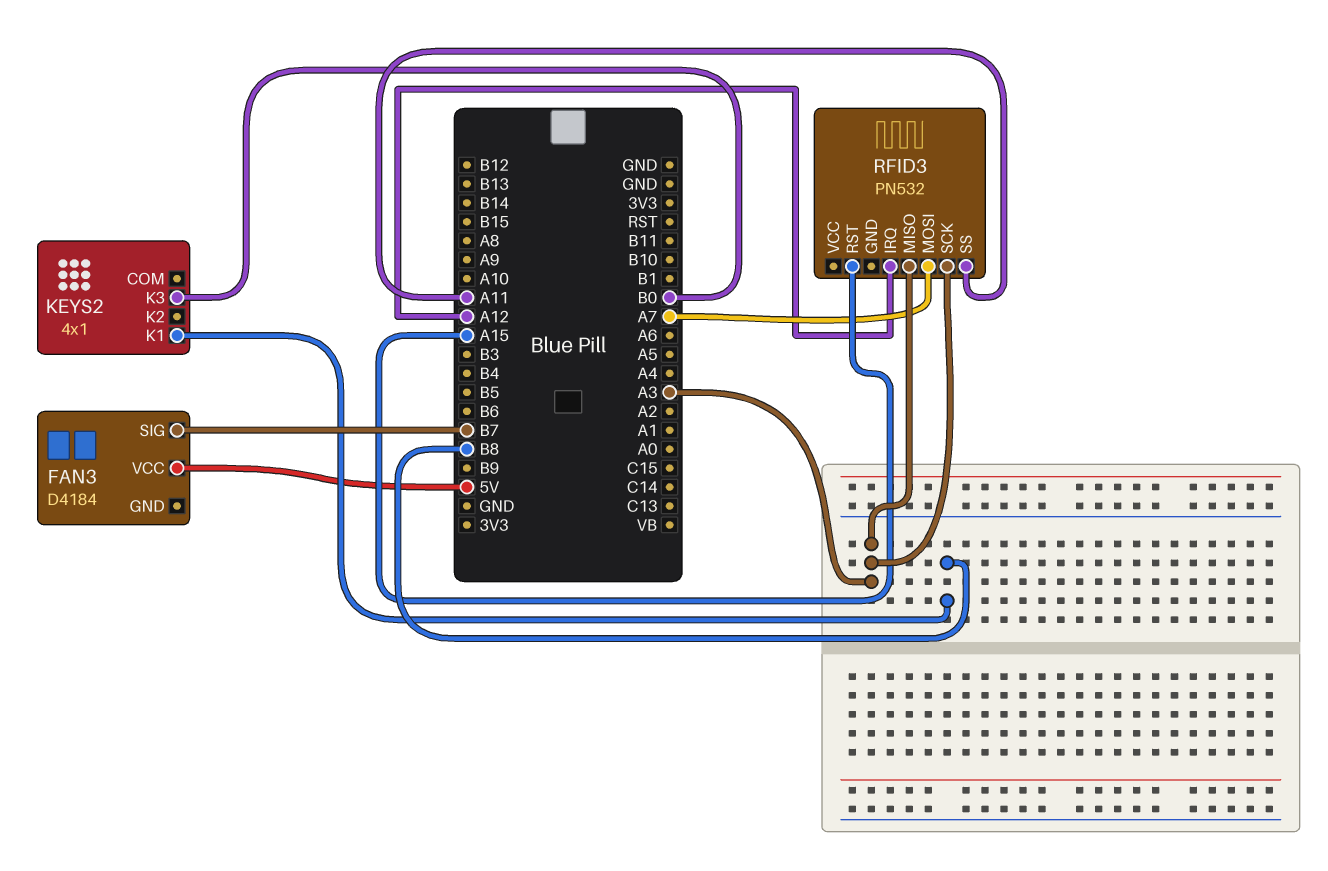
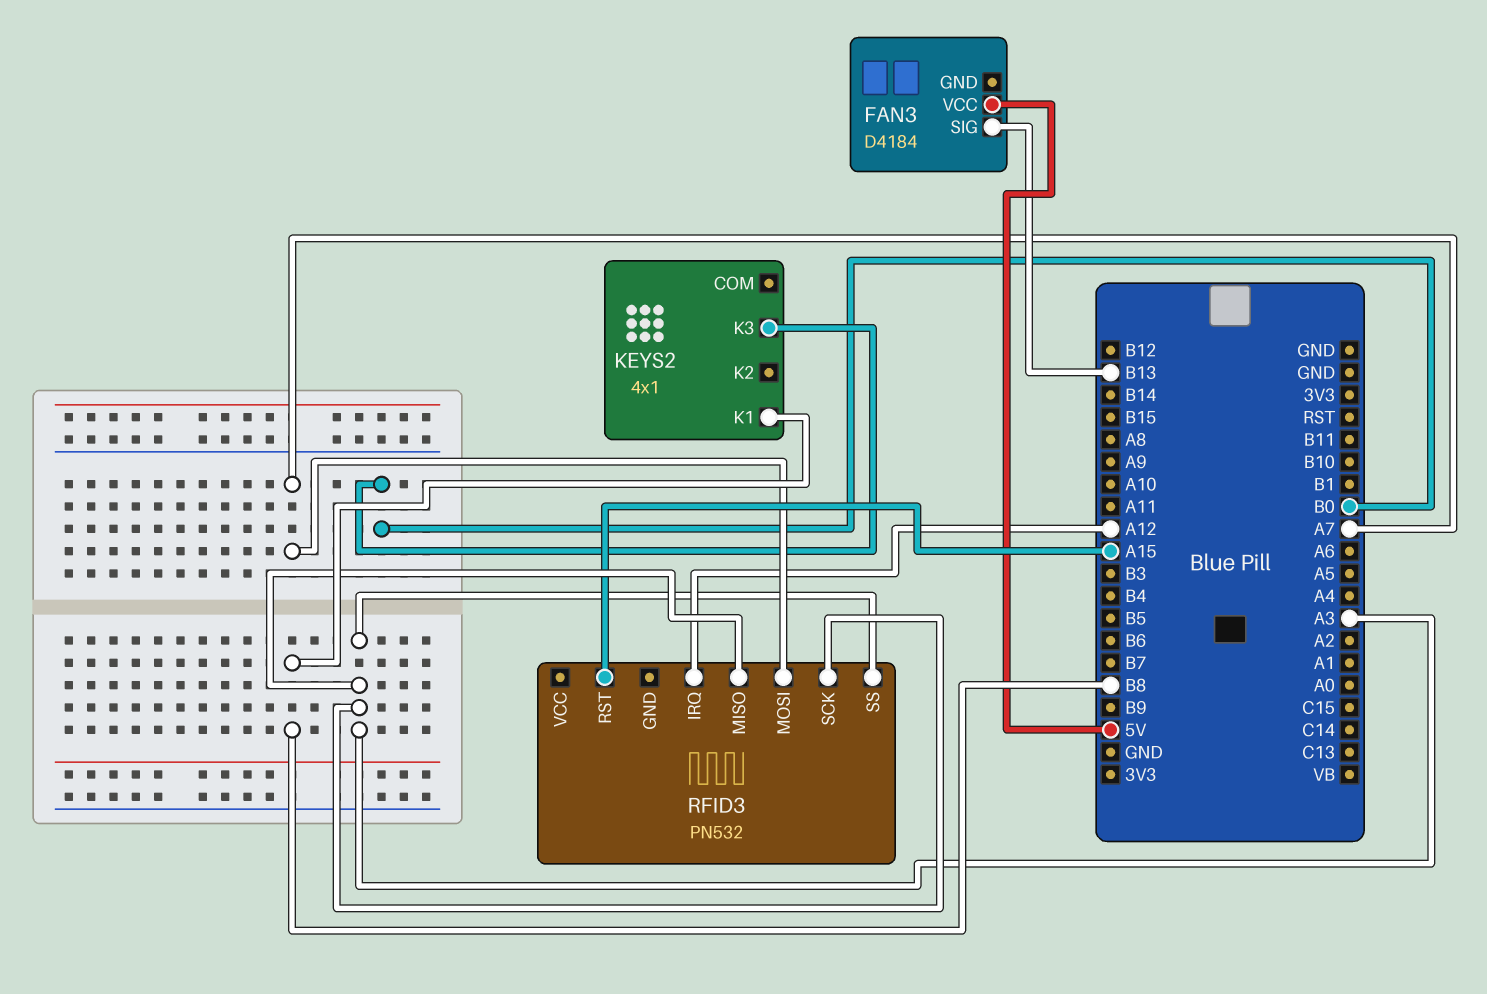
FAN3 pin SIG: B7 -> B13
RFID3 pin SS: A11 -> A3

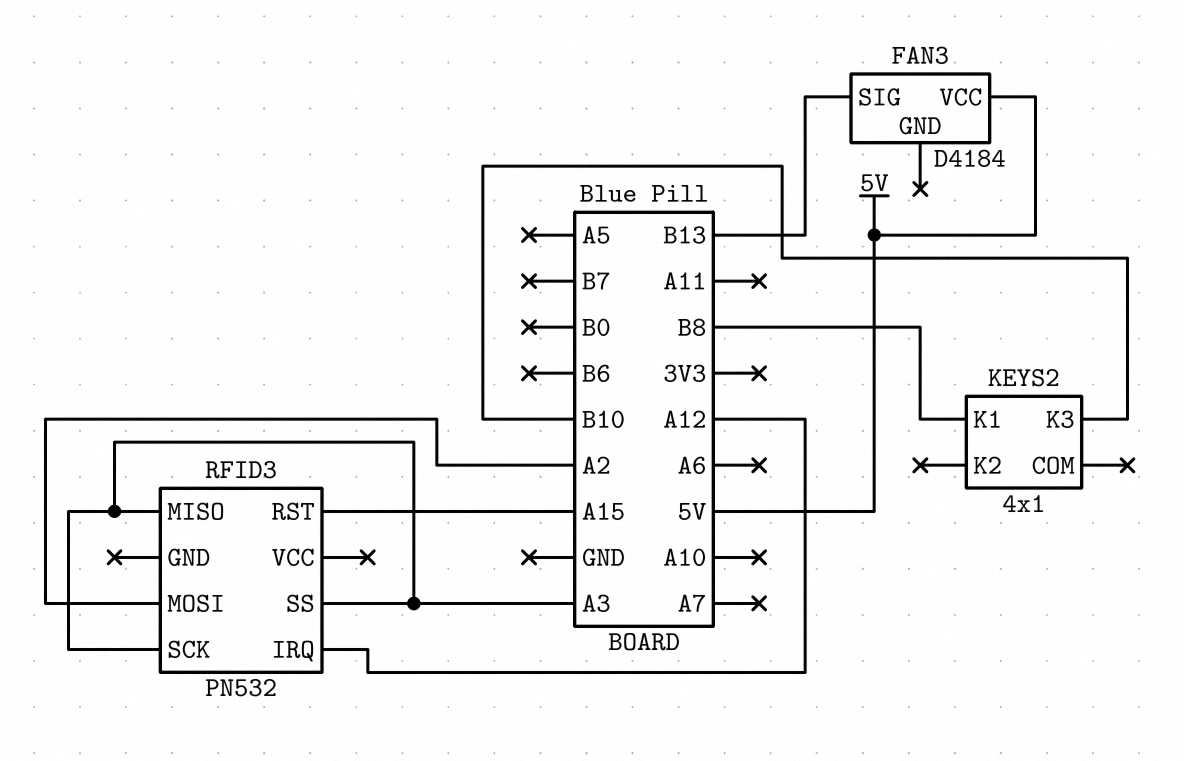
KEYS2 pin K3: B0 -> B10
RFID3 pin MOSI: A7 -> A2

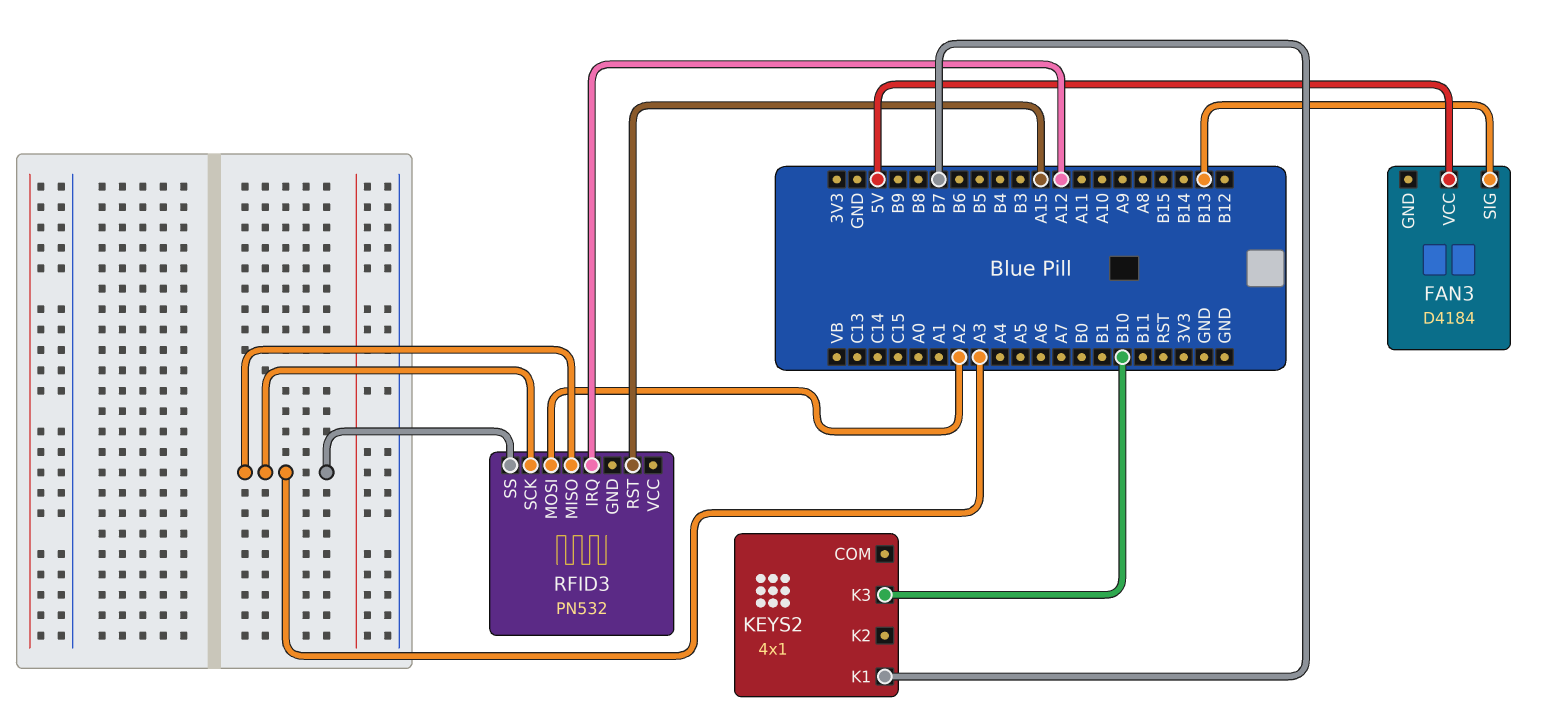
KEYS2 pin K1: B8 -> B7

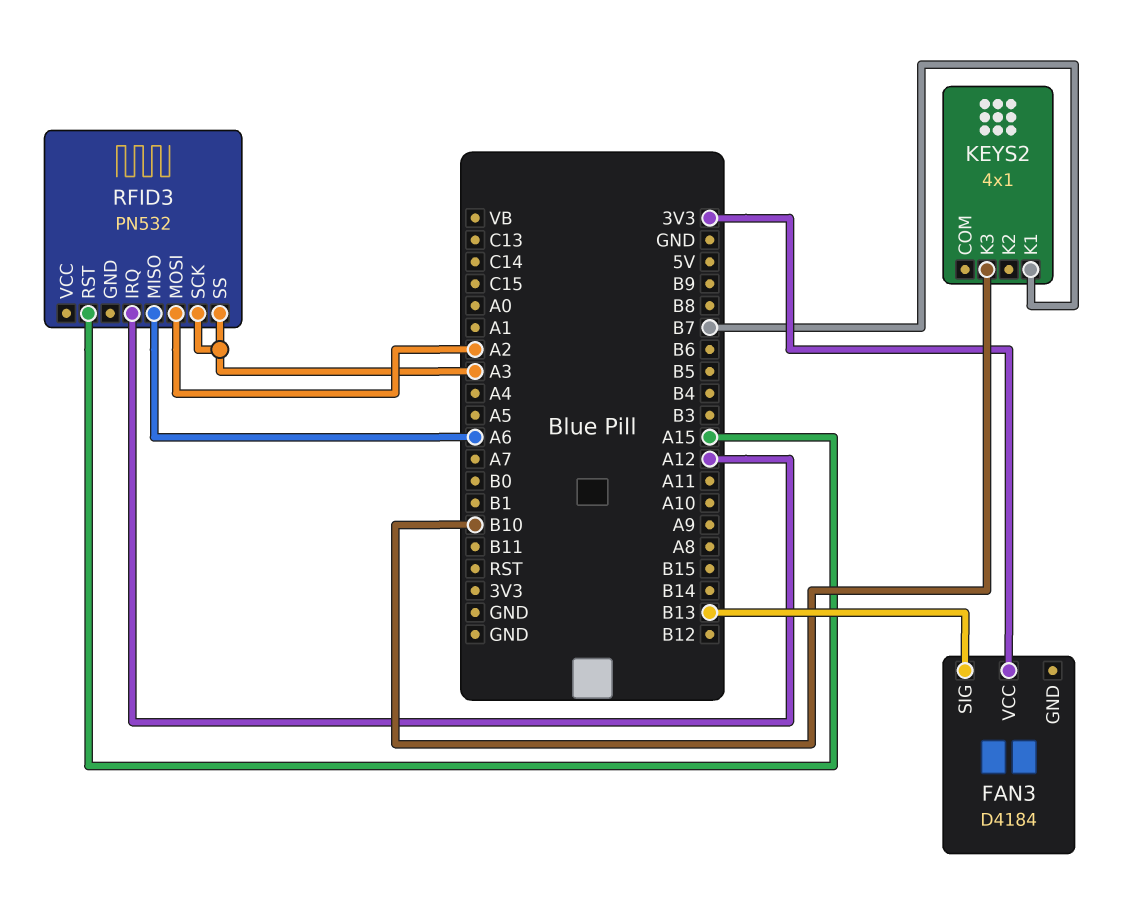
FAN3 pin VCC: 5V -> 3V3
RFID3 pin MISO: A3 -> A6

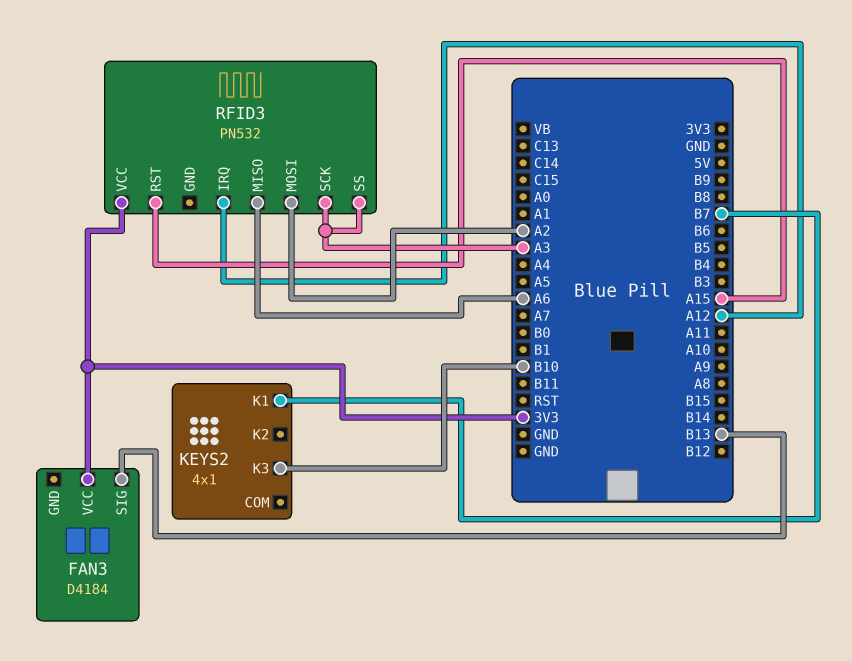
RFID3 pin VCC: none -> 3V3

